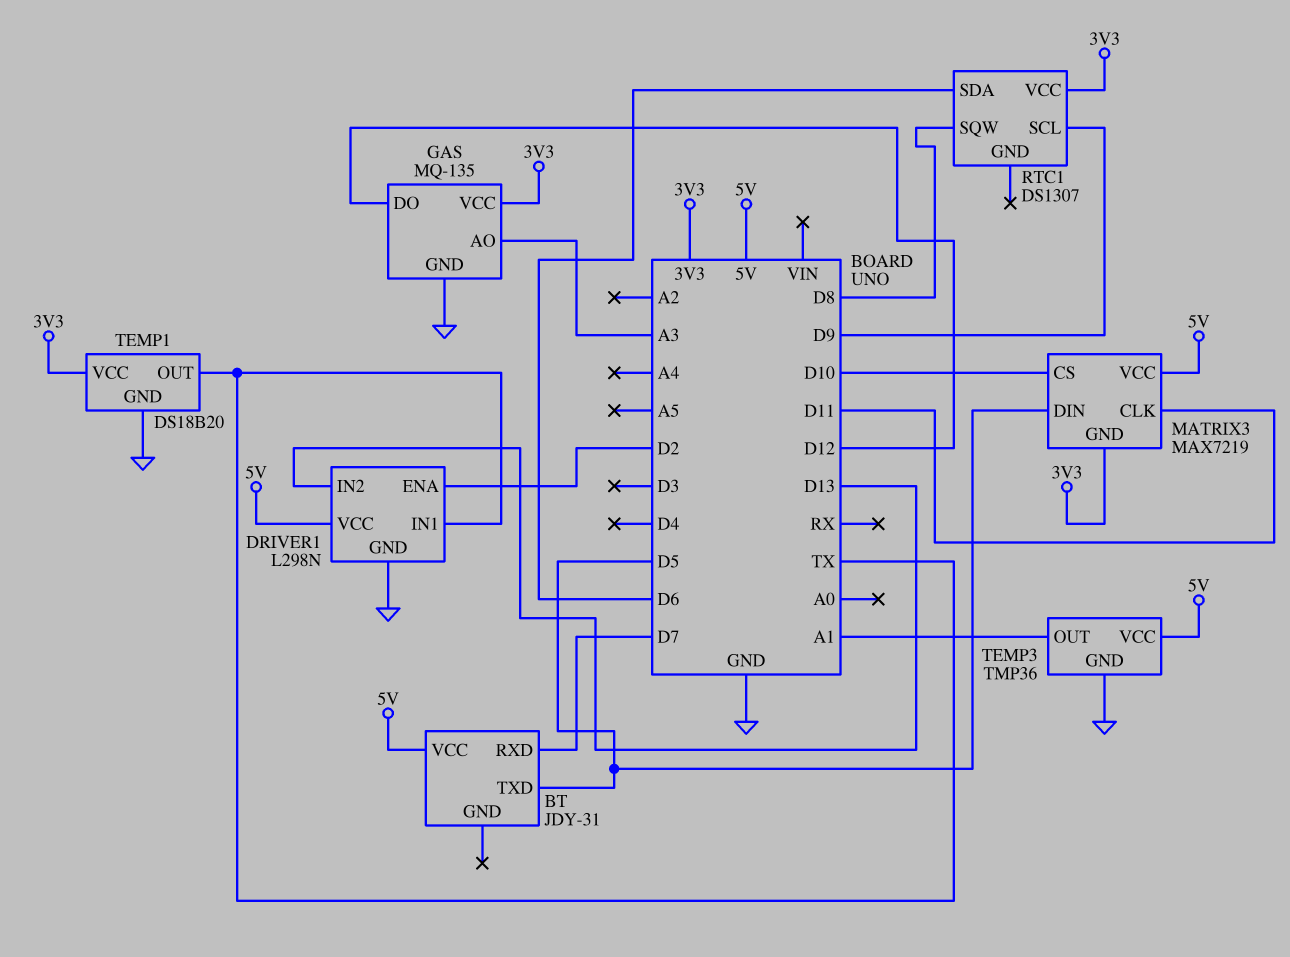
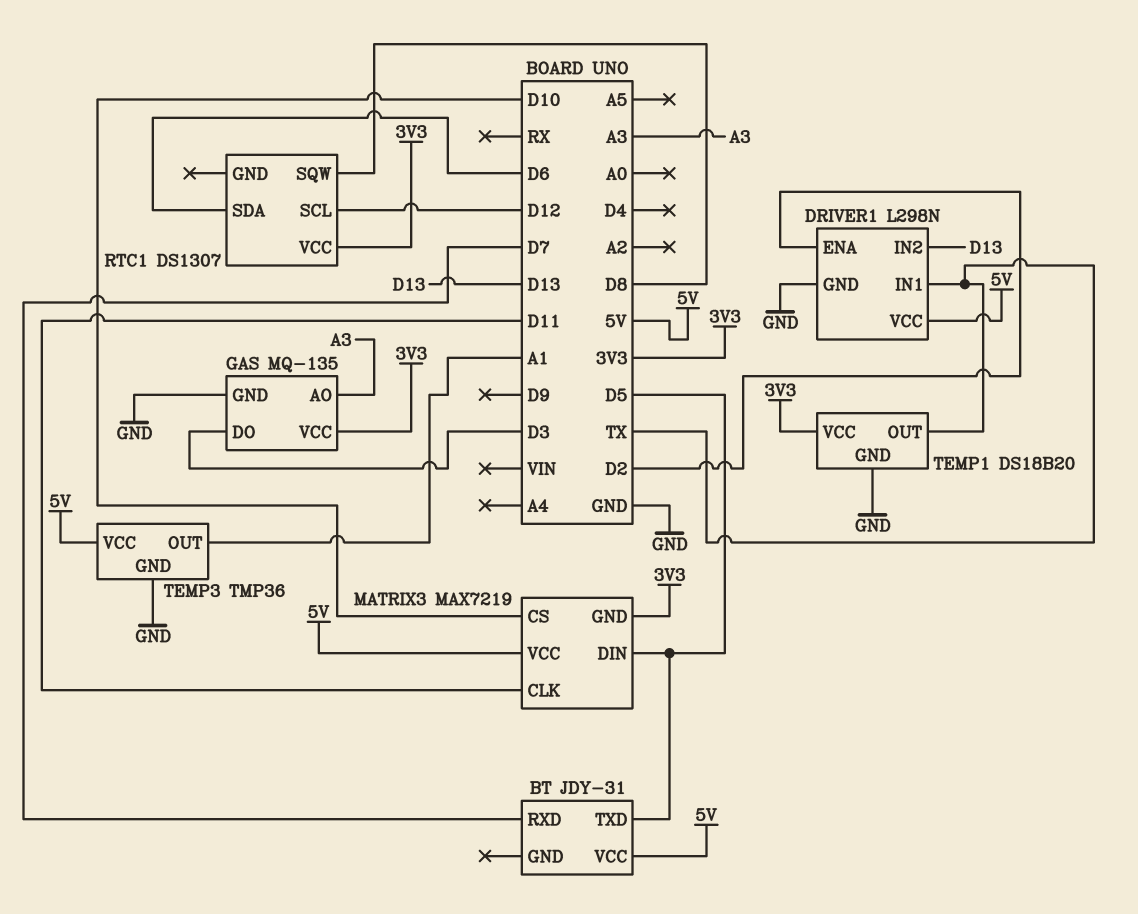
GAS pin DO: D12 -> D3
RTC1 pin SCL: D9 -> D12

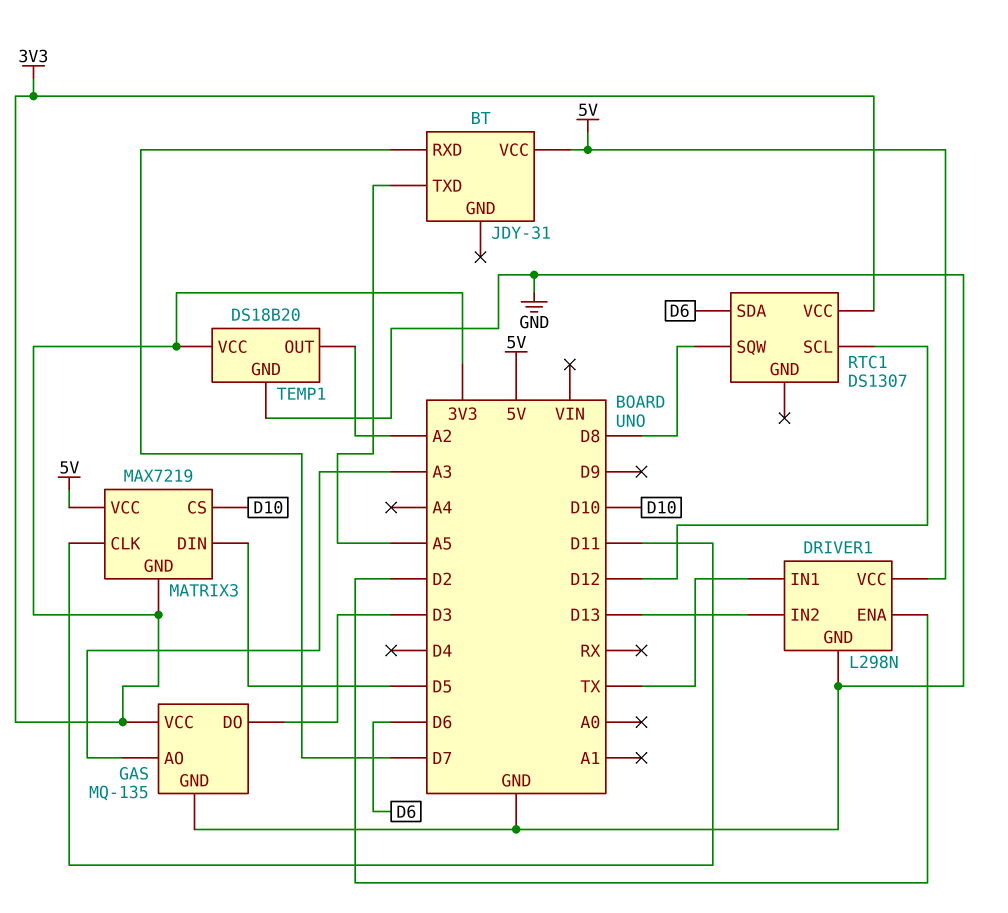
BT pin TXD: D5 -> A5
TEMP1 pin OUT: TX -> A2
TEMP3: TMP36 -> none
TEMP3 pin GND: GND -> none
TEMP3 pin OUT: A1 -> none
TEMP3 pin VCC: 5V -> none

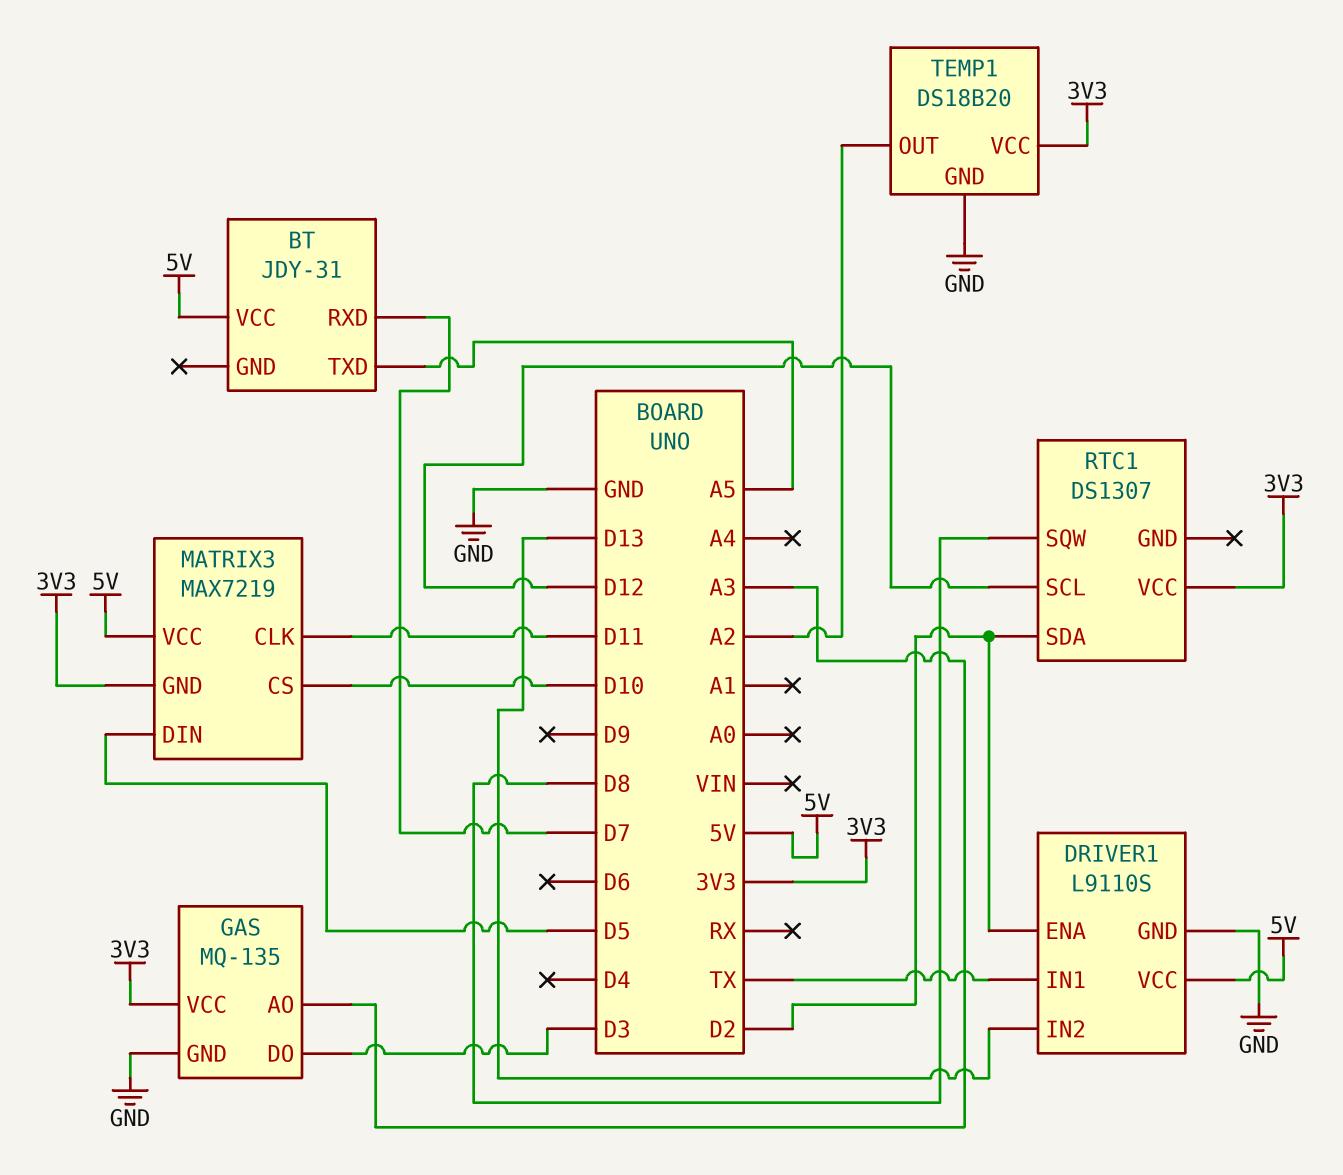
DRIVER1: L298N -> L9110S
RTC1 pin SDA: D6 -> D2

